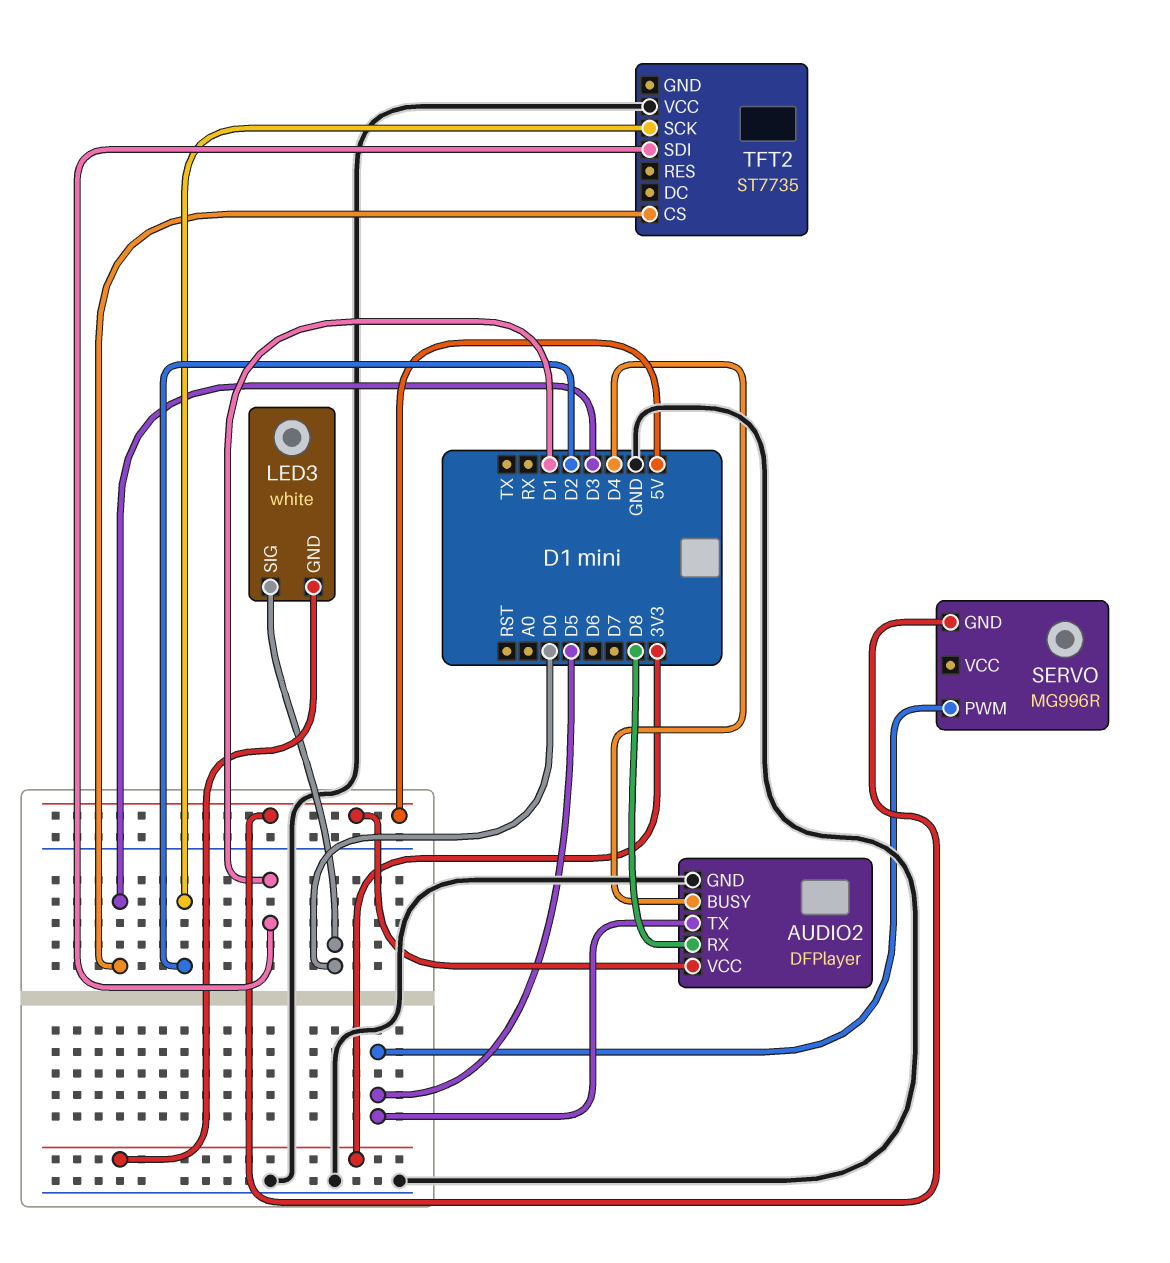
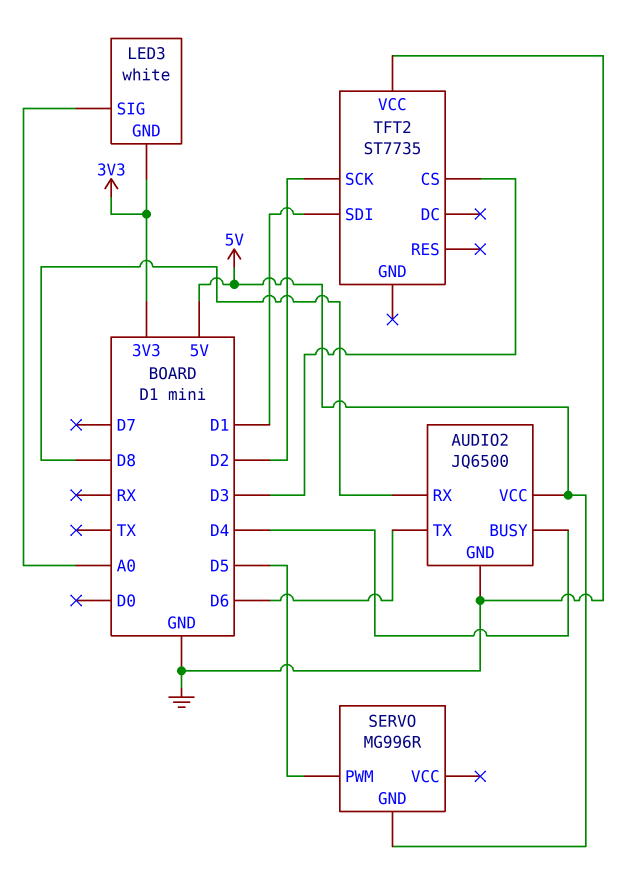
AUDIO2: DFPlayer -> JQ6500
AUDIO2 pin TX: D5 -> D6
LED3 pin SIG: D0 -> A0

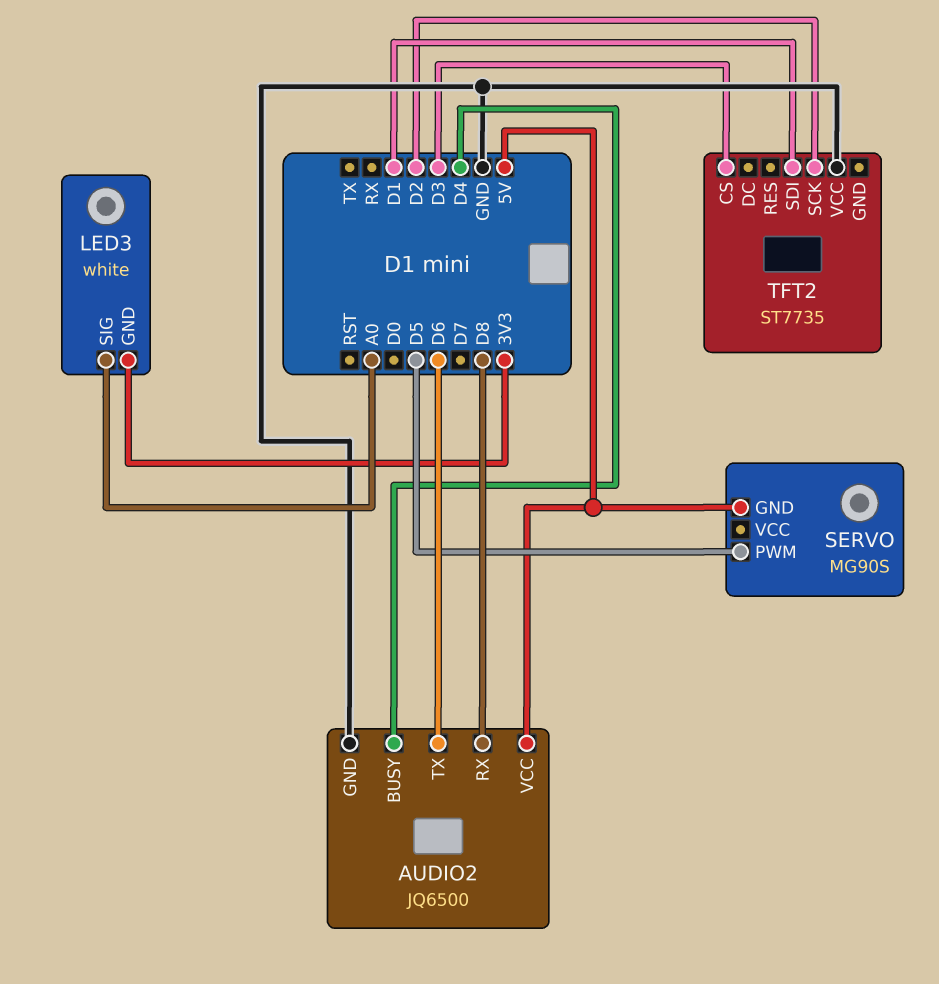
SERVO: MG996R -> MG90S

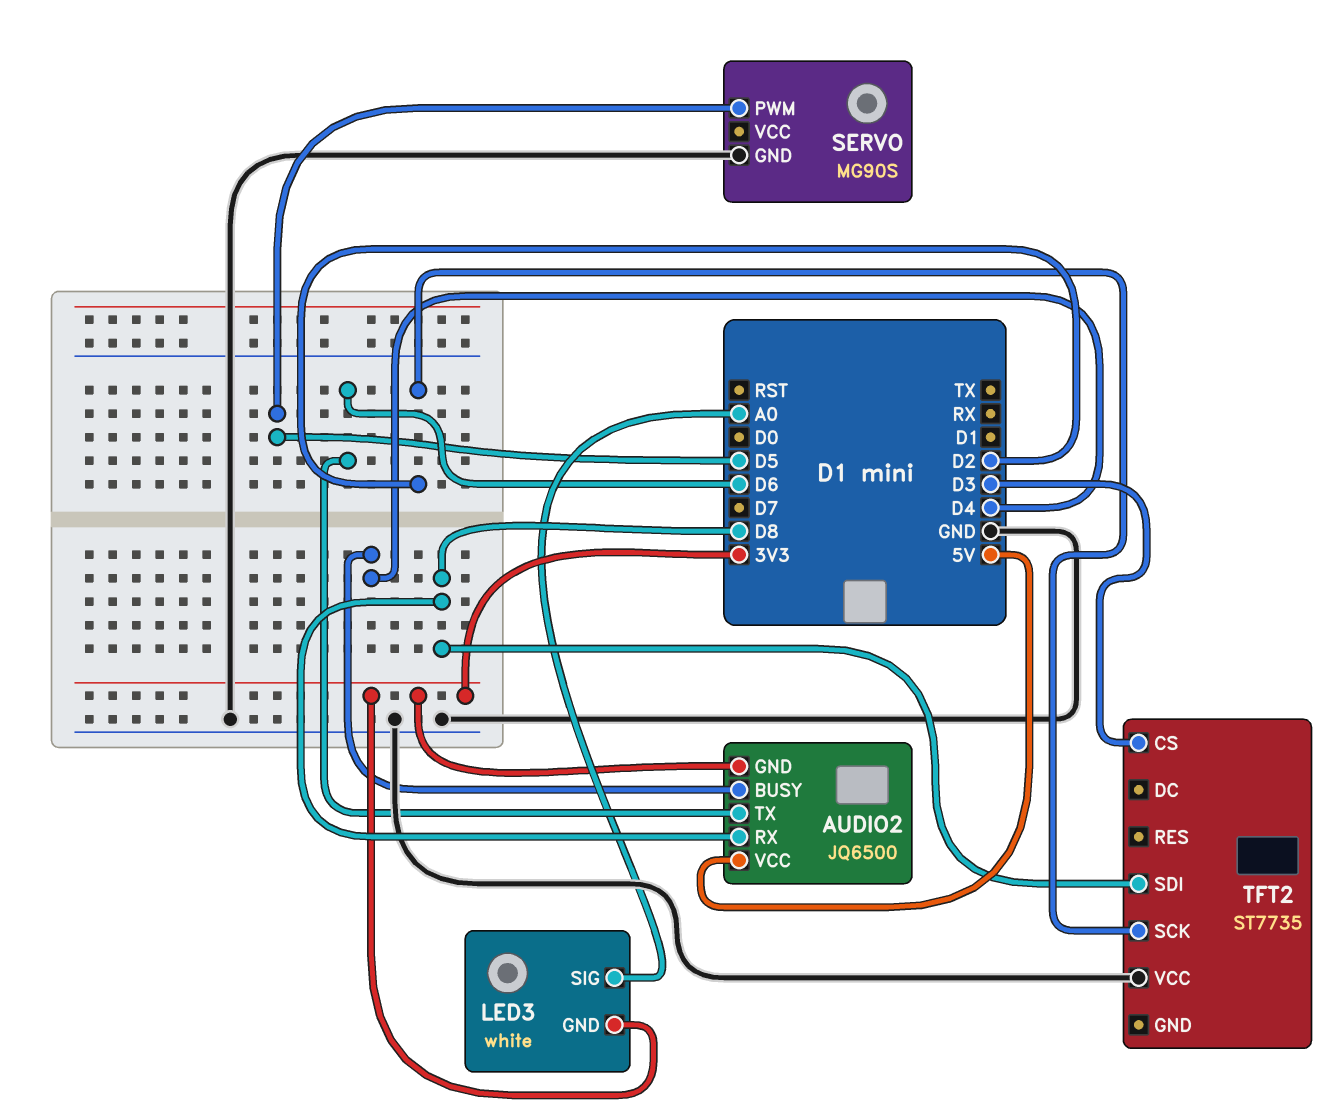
AUDIO2 pin GND: GND -> 3V3
SERVO pin GND: 5V -> GND
TFT2 pin SDI: D1 -> D8

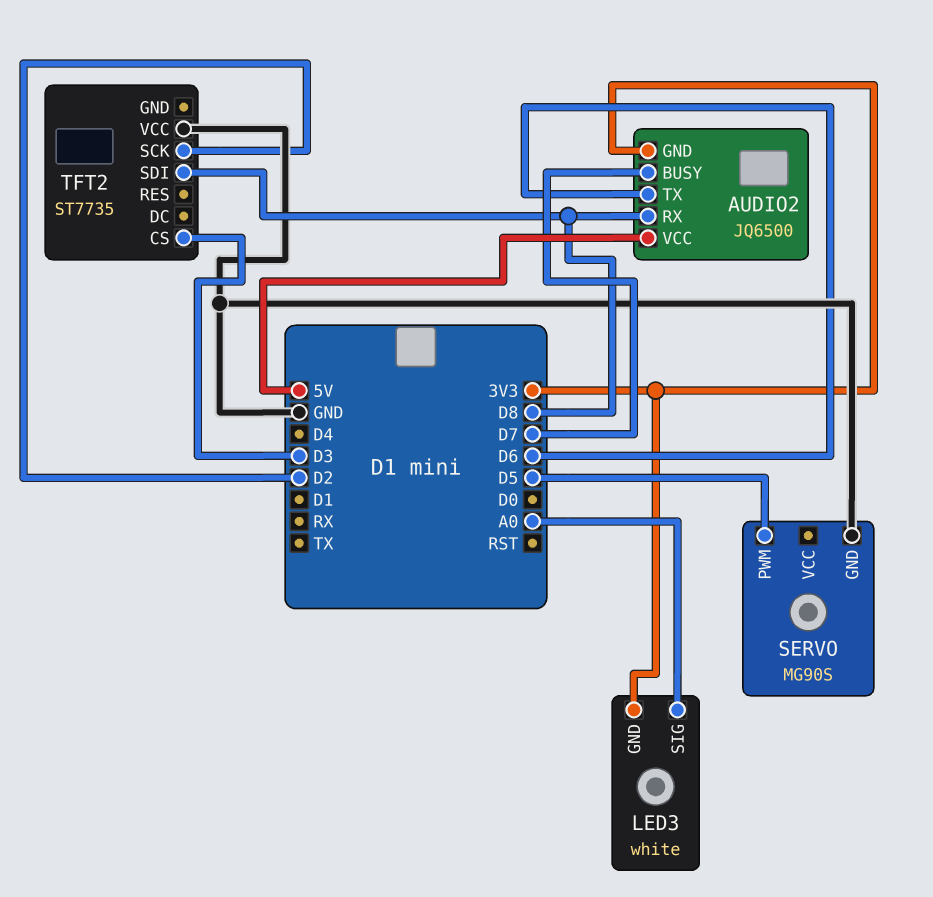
AUDIO2 pin BUSY: D4 -> D7

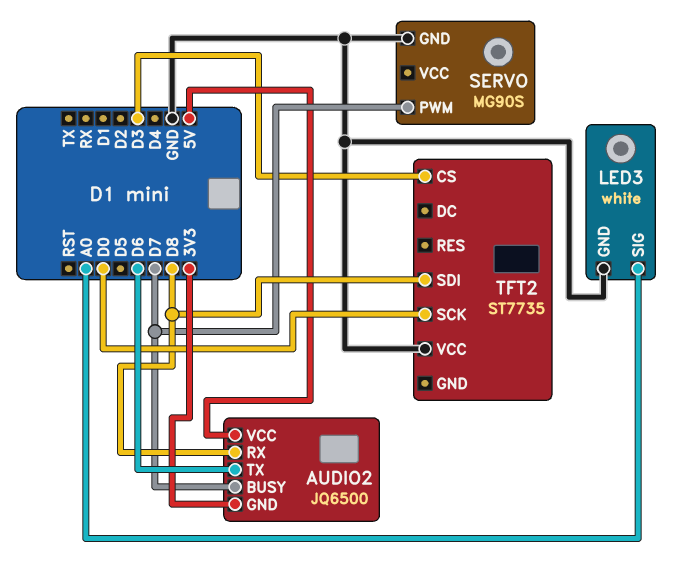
LED3 pin GND: 3V3 -> GND
SERVO pin PWM: D5 -> D7
TFT2 pin SCK: D2 -> D0

